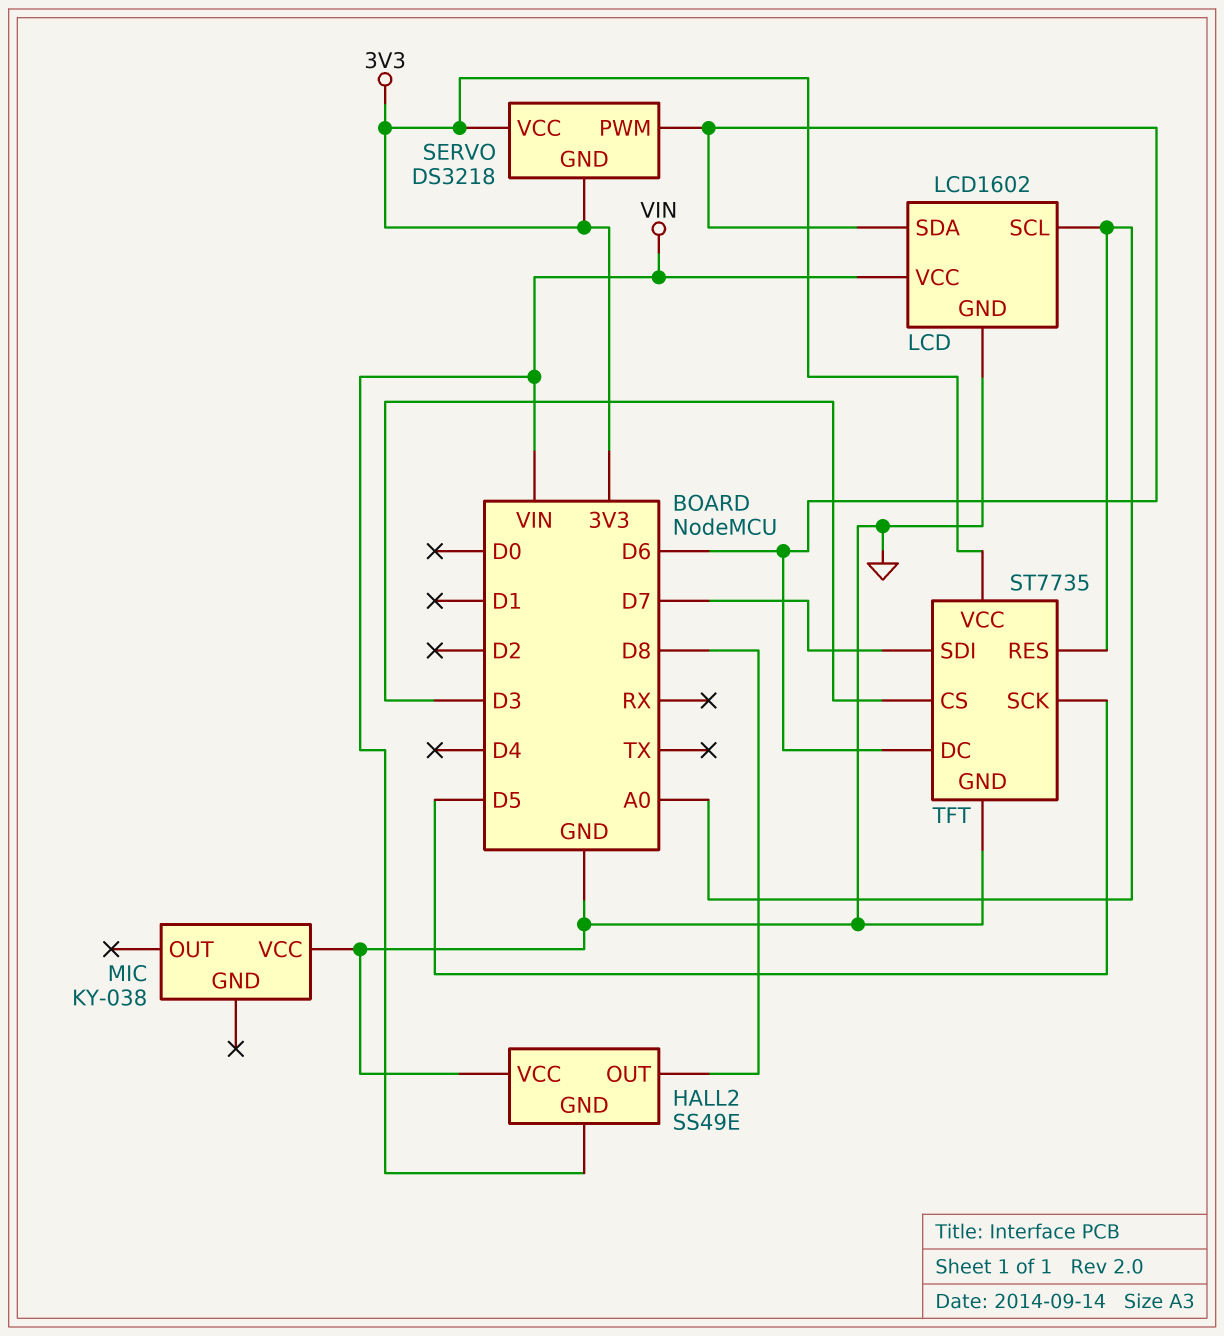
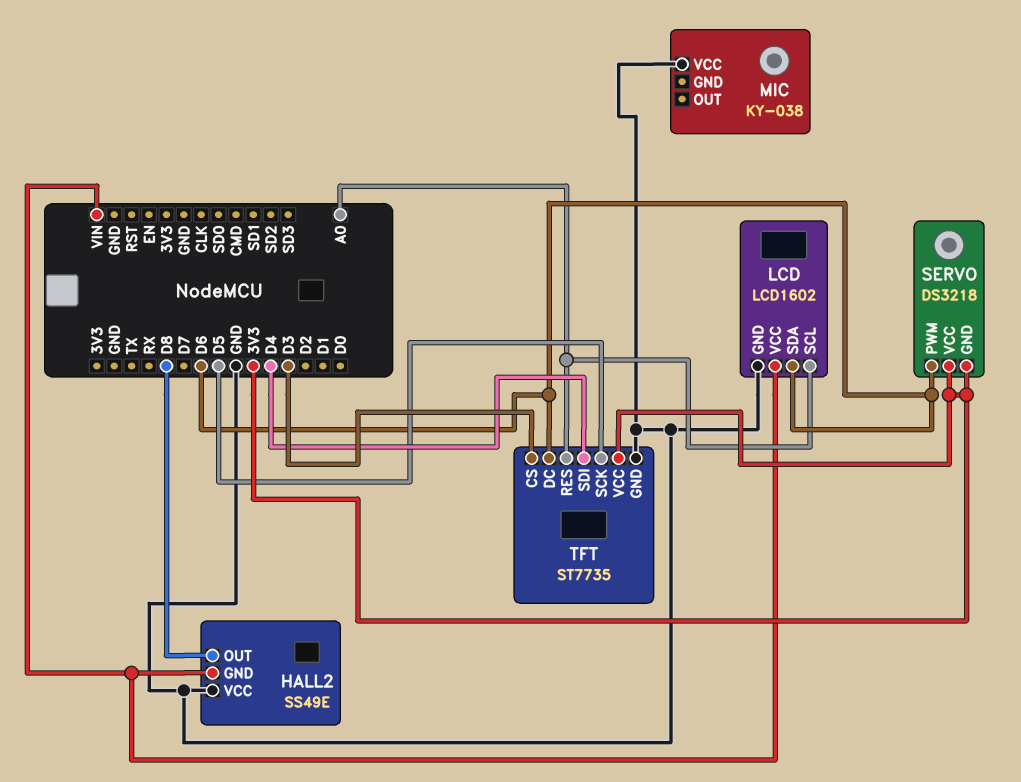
TFT pin SDI: D7 -> D4

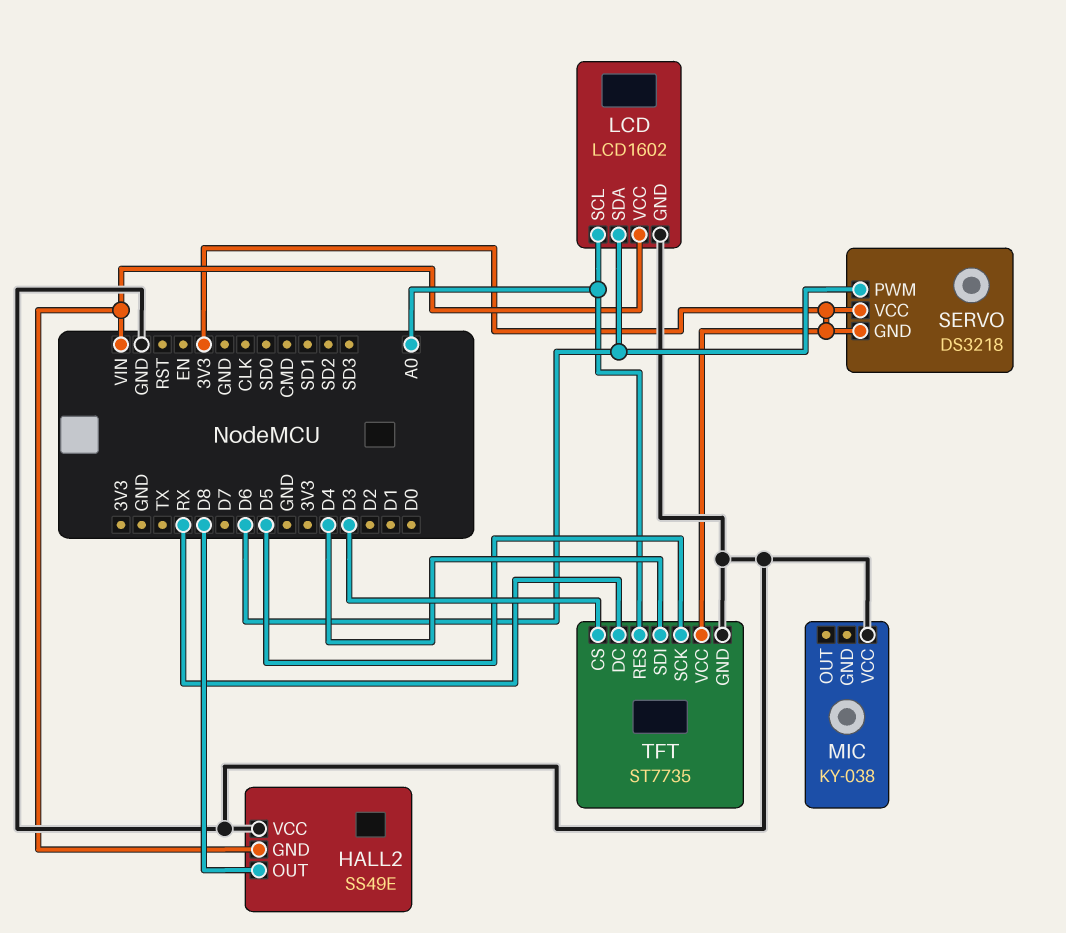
TFT pin DC: D6 -> RX

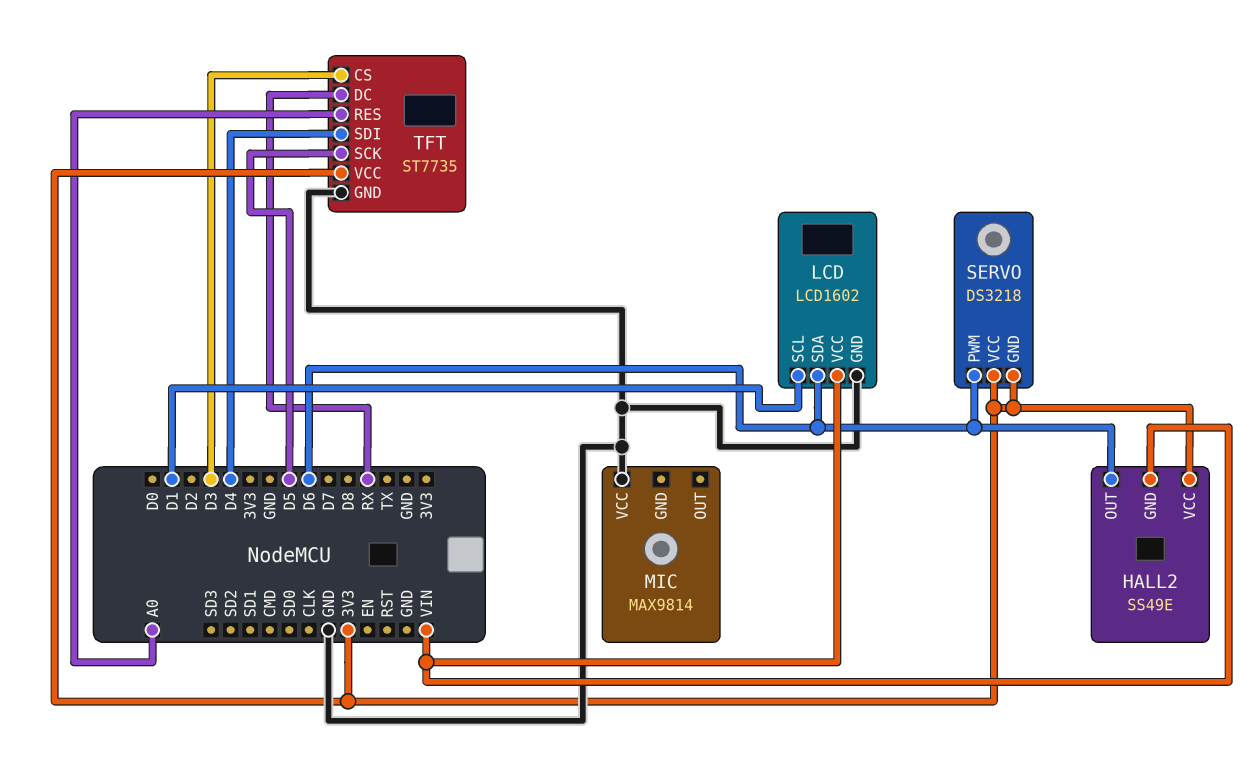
HALL2 pin OUT: D8 -> D6
HALL2 pin VCC: GND -> 3V3
LCD pin SCL: A0 -> D1
MIC: KY-038 -> MAX9814

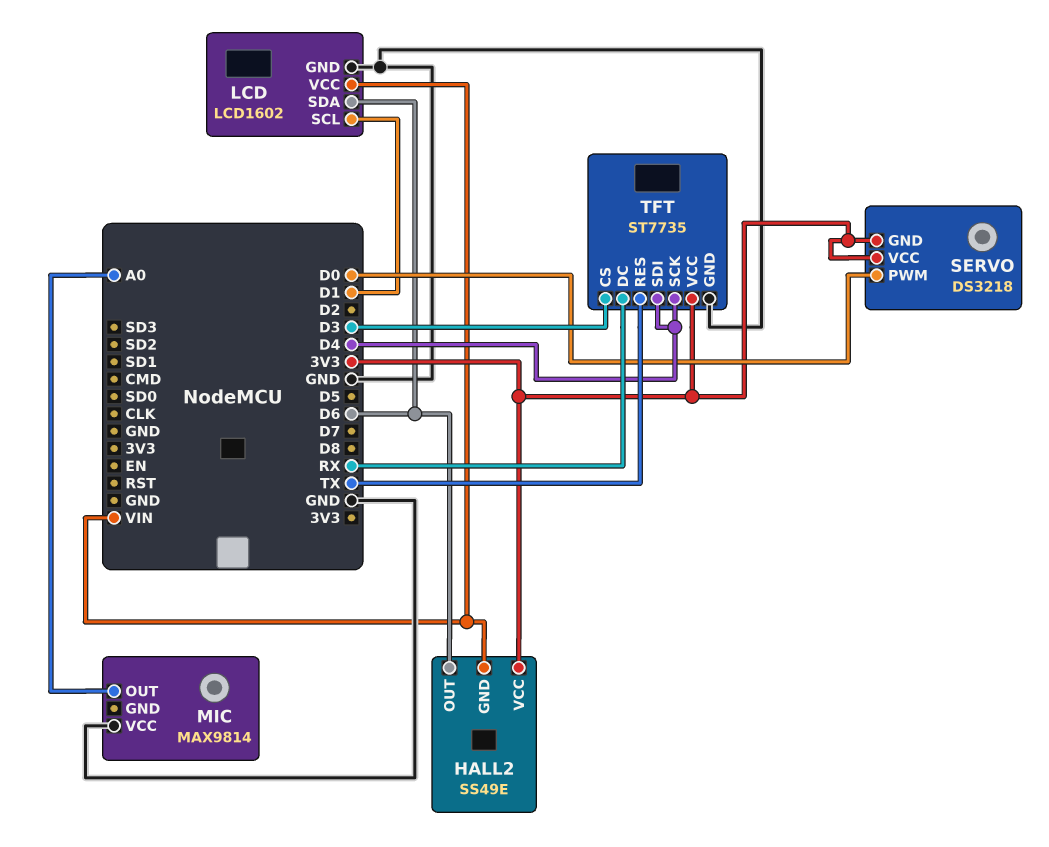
MIC pin OUT: none -> A0
SERVO pin PWM: D6 -> D0
TFT pin RES: A0 -> TX
TFT pin SCK: D5 -> D4

